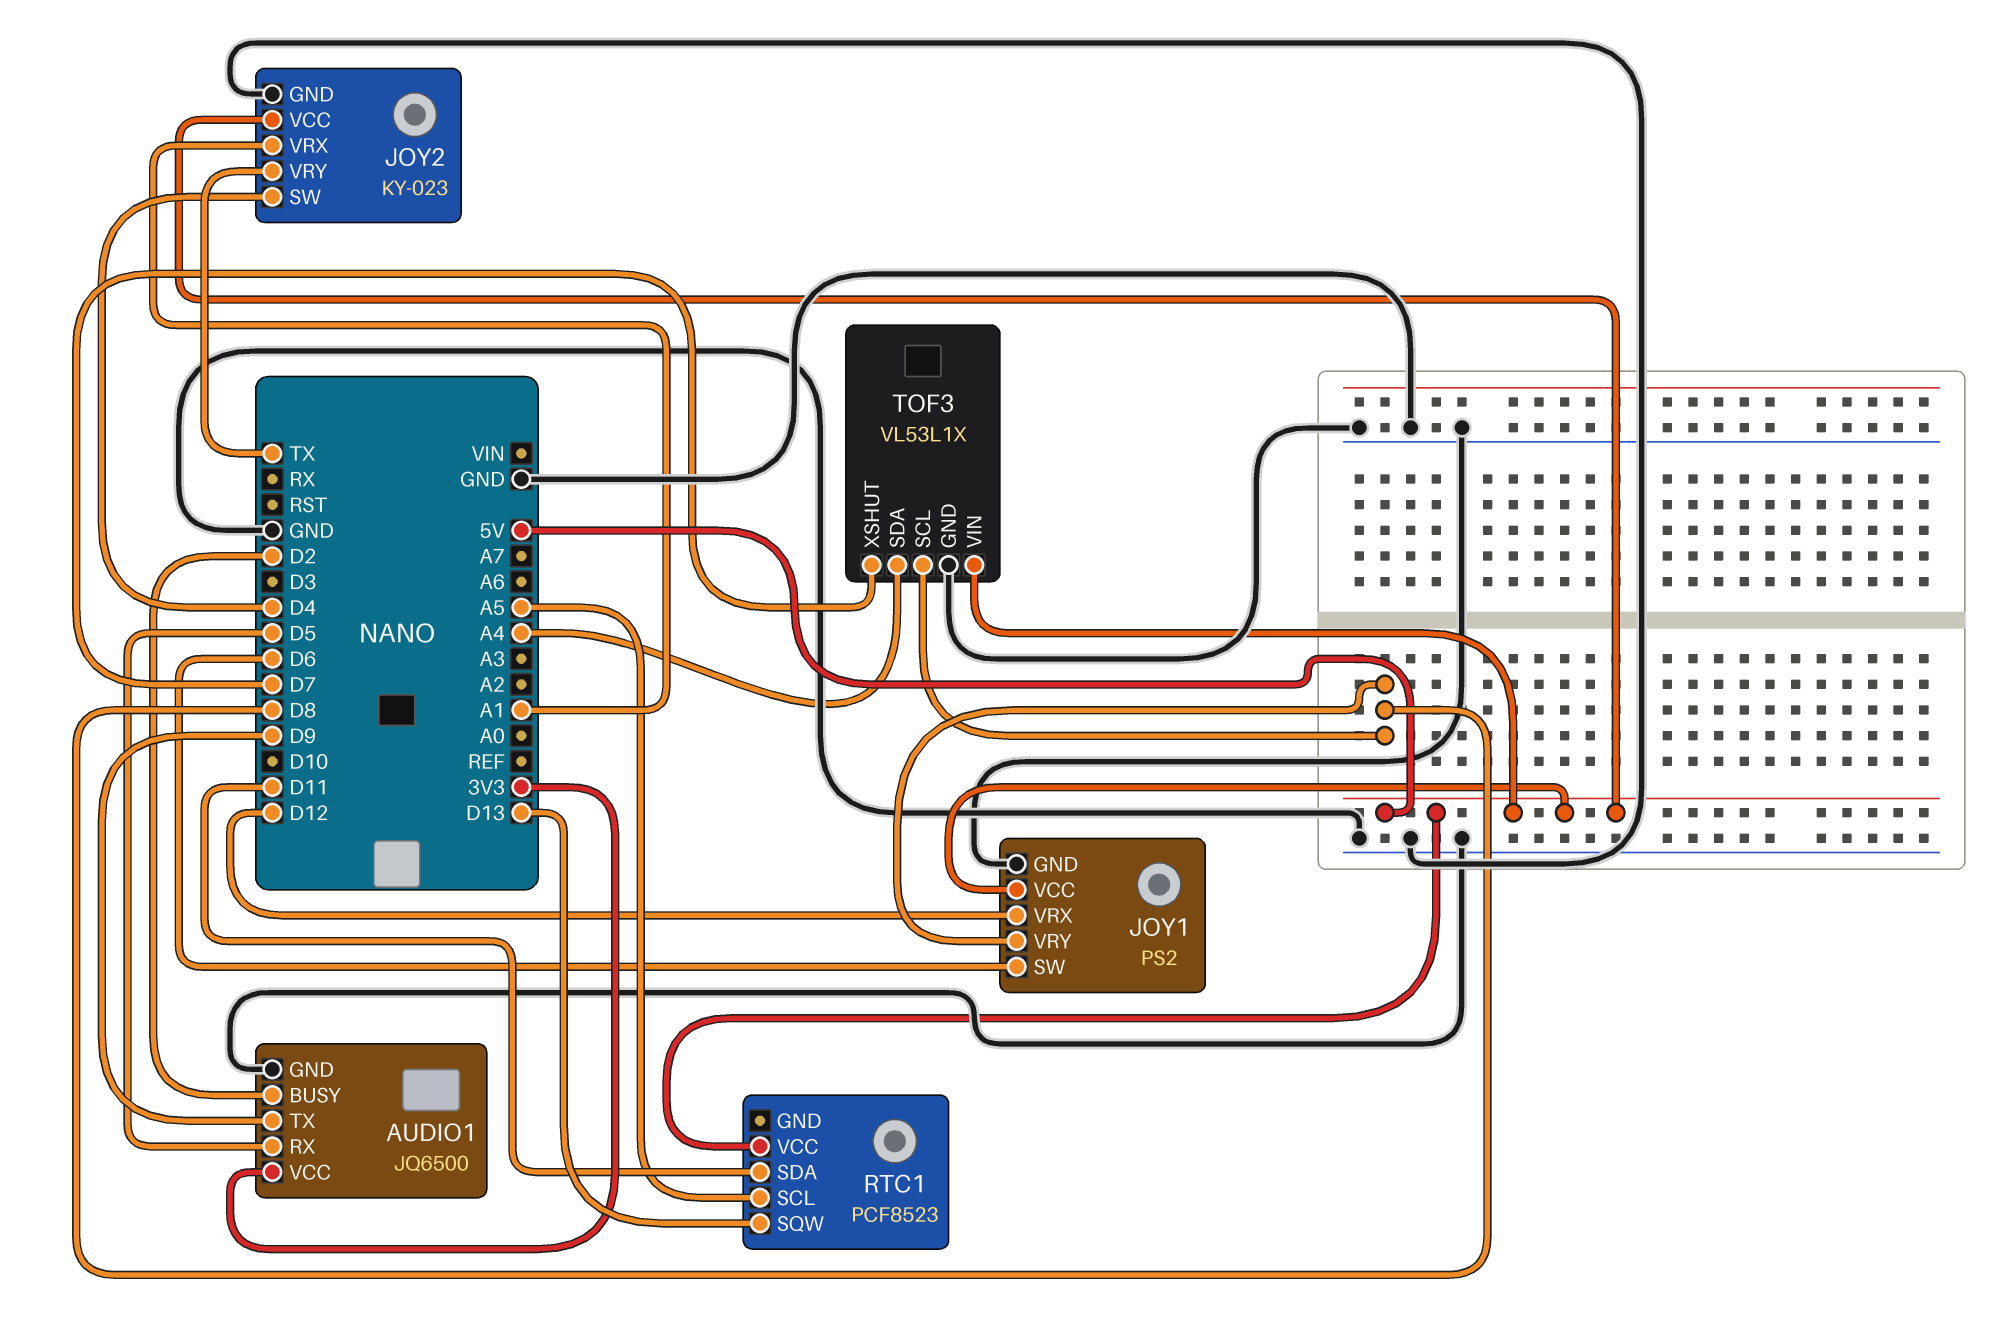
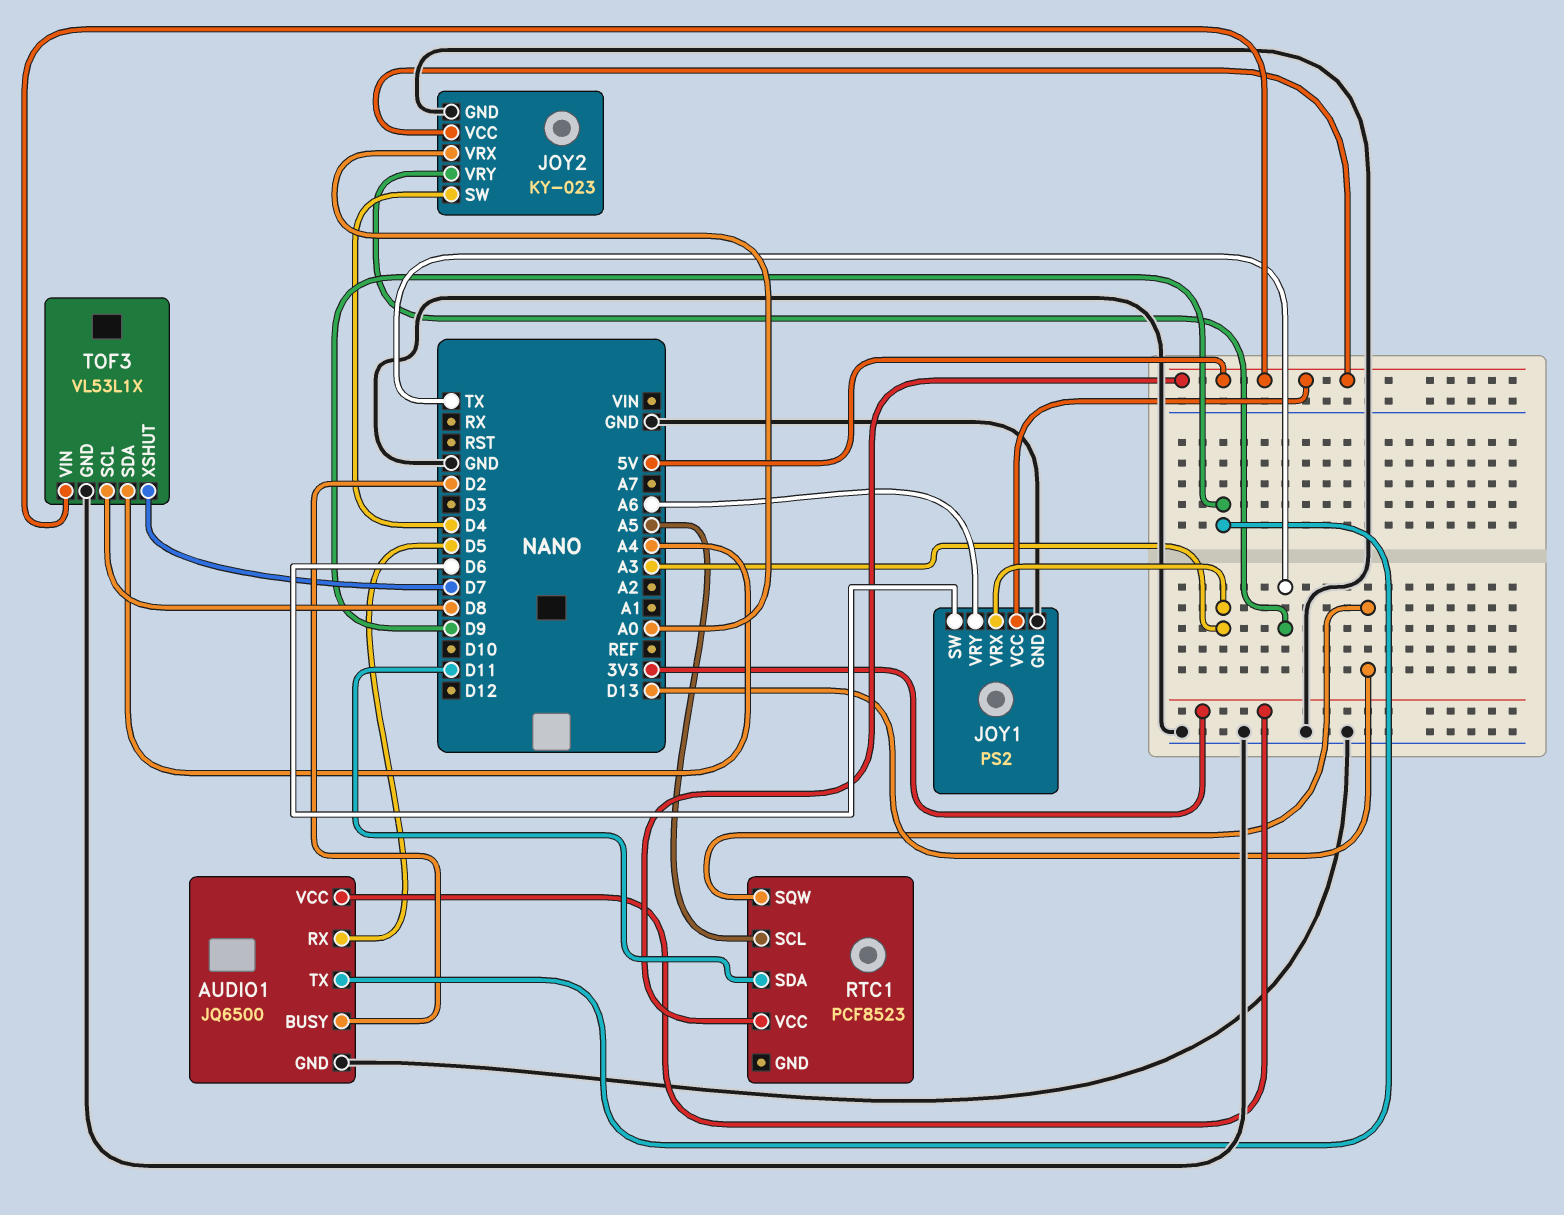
JOY1 pin VRX: D12 -> A3
JOY1 pin VRY: D8 -> A6
JOY2 pin VRX: A1 -> A0

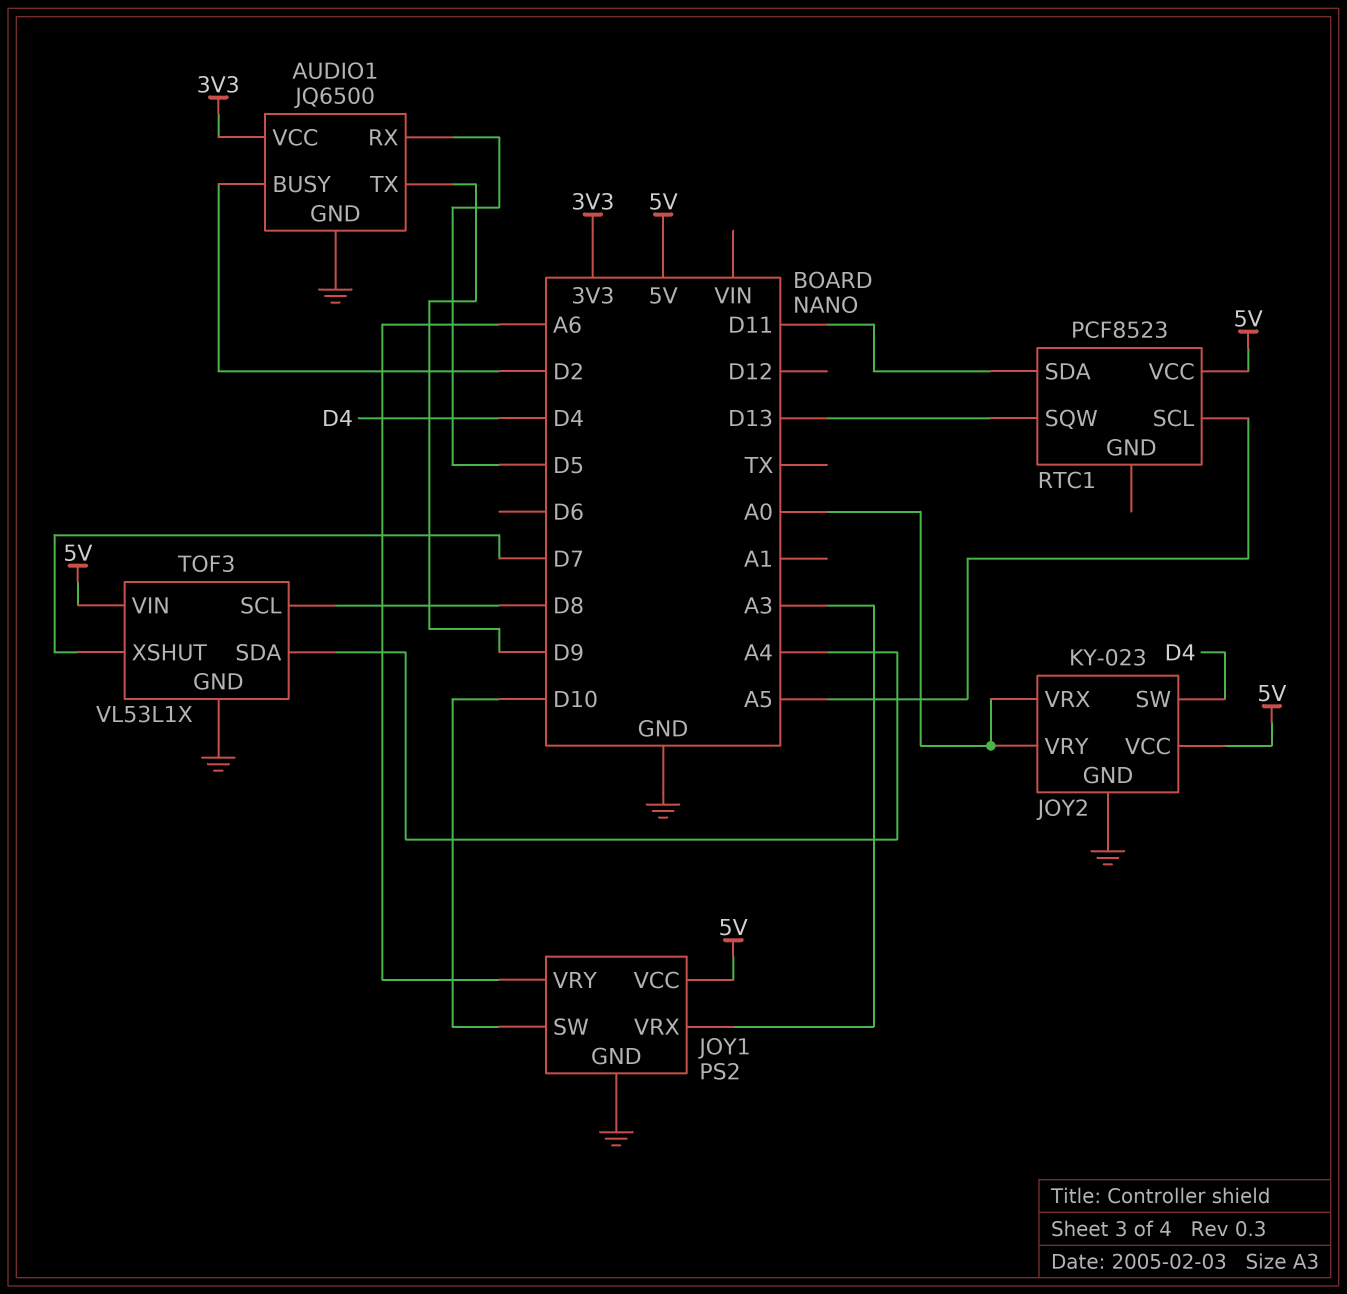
JOY1 pin SW: D6 -> D10
JOY2 pin VRY: TX -> A0

